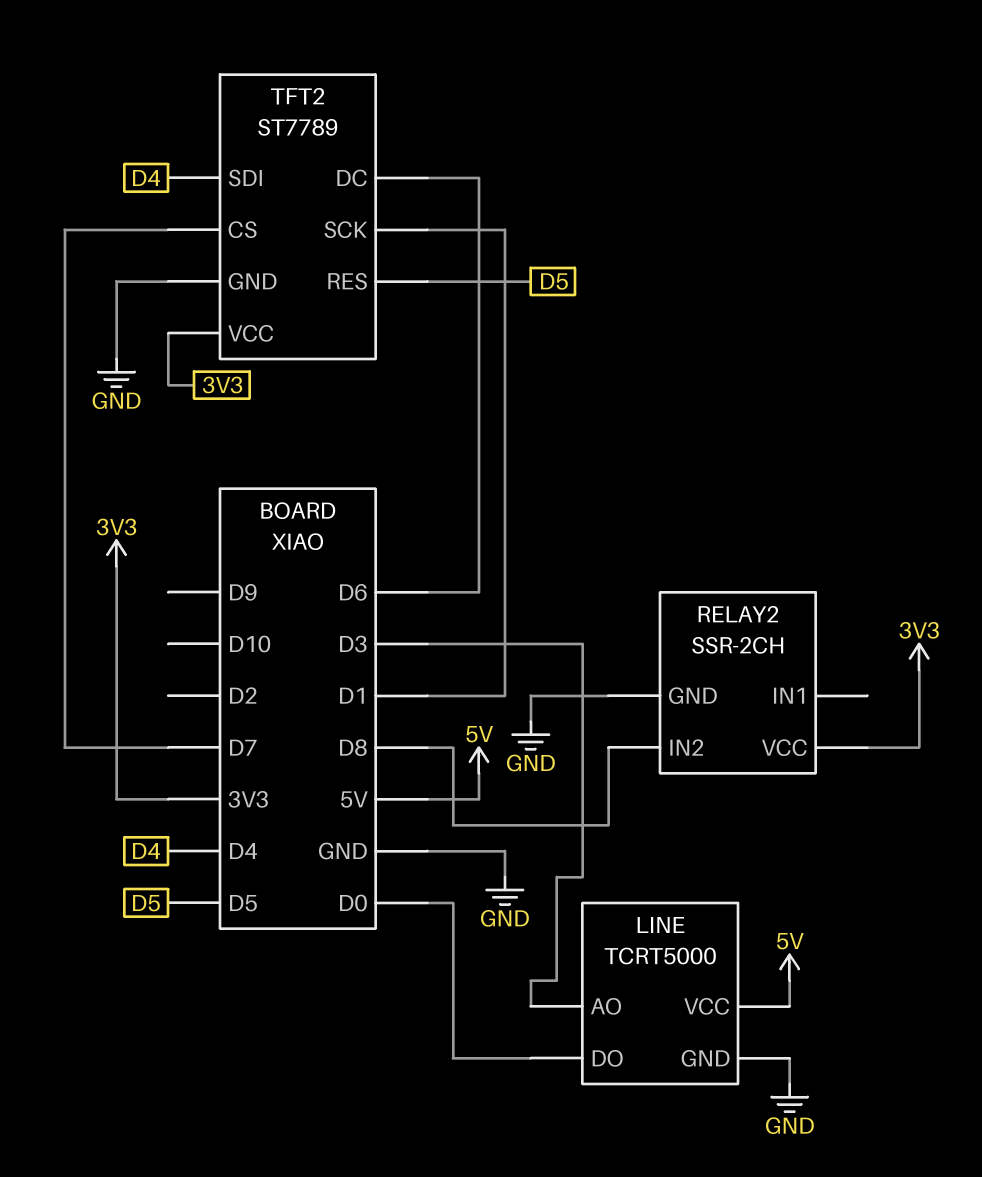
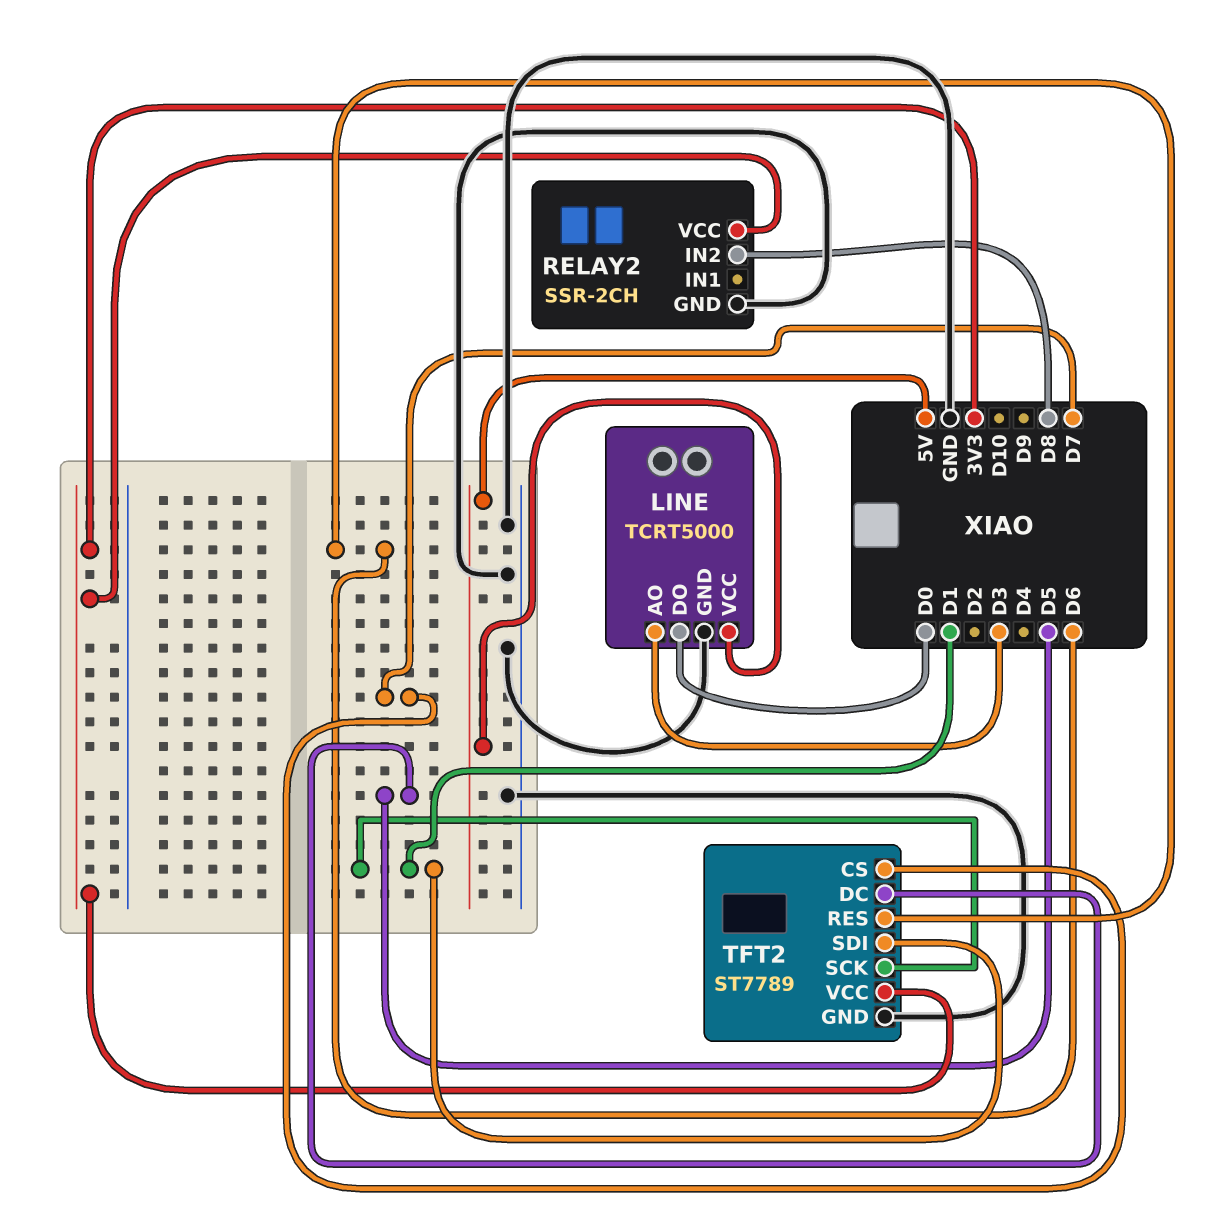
TFT2 pin DC: D6 -> D5
TFT2 pin RES: D5 -> D6
TFT2 pin SDI: D4 -> D1

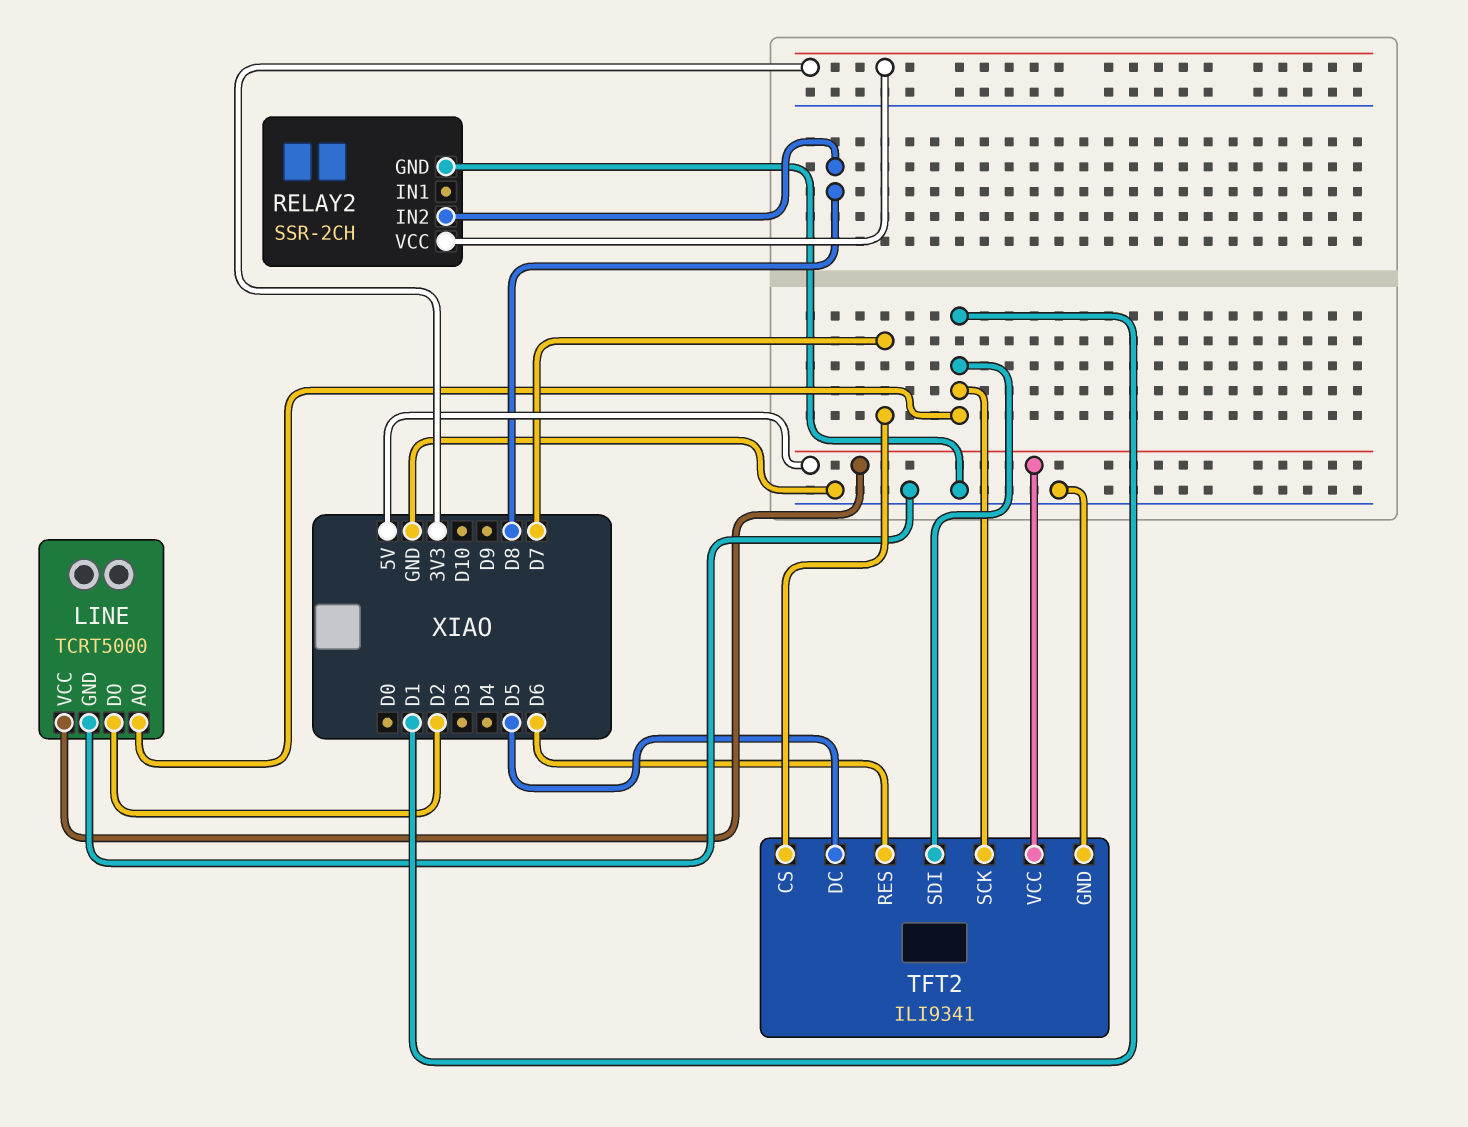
LINE pin AO: D3 -> D1
LINE pin DO: D0 -> D2
TFT2: ST7789 -> ILI9341
TFT2 pin VCC: 3V3 -> 5V

